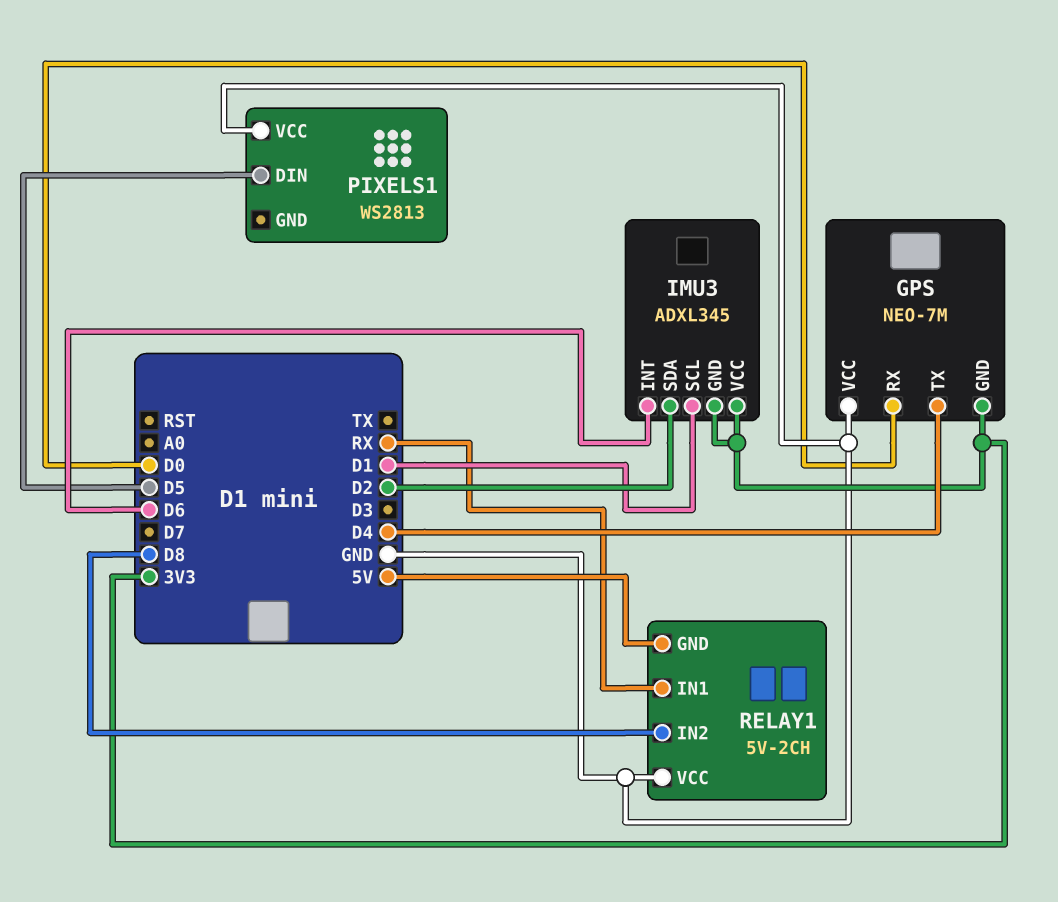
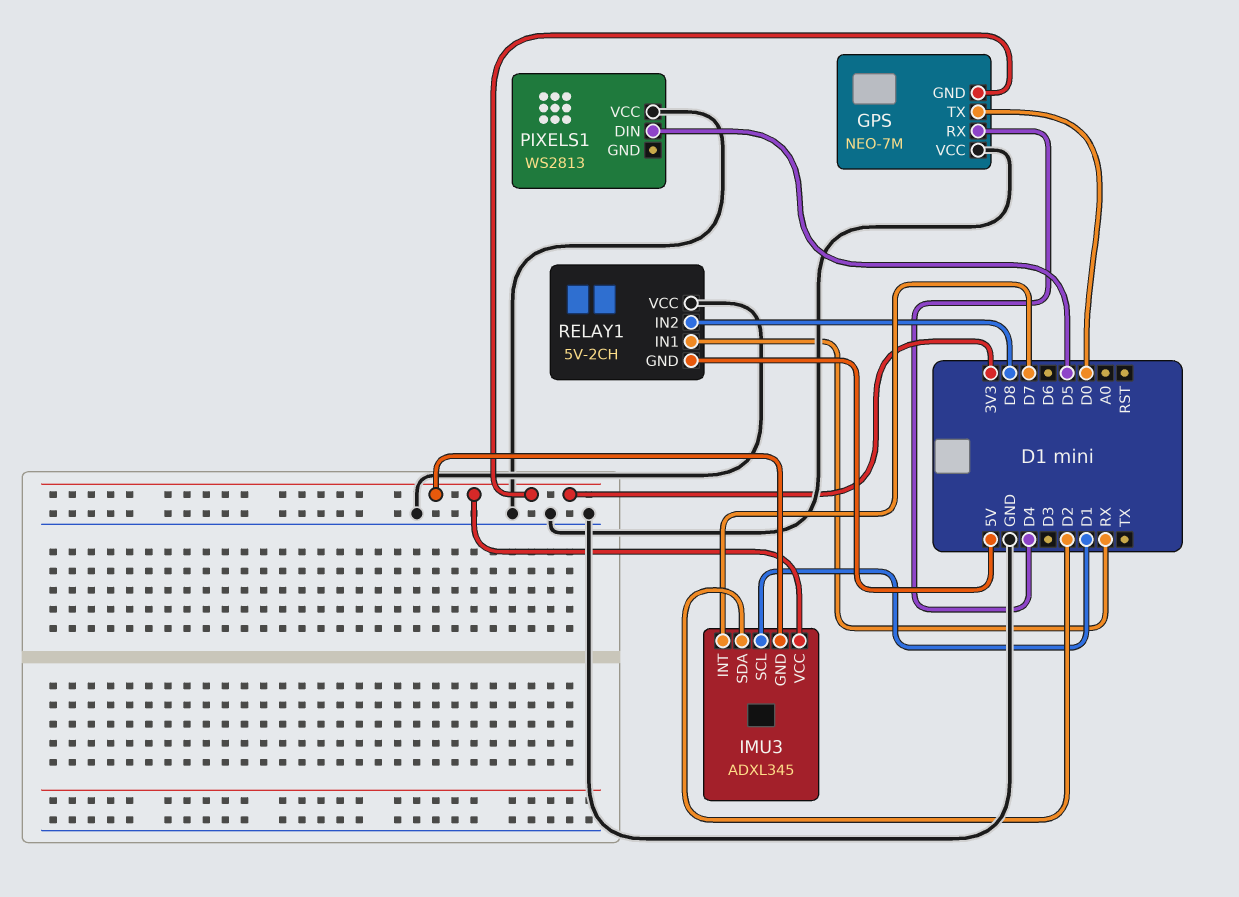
GPS pin RX: D0 -> D4
GPS pin TX: D4 -> D0
IMU3 pin INT: D6 -> D7

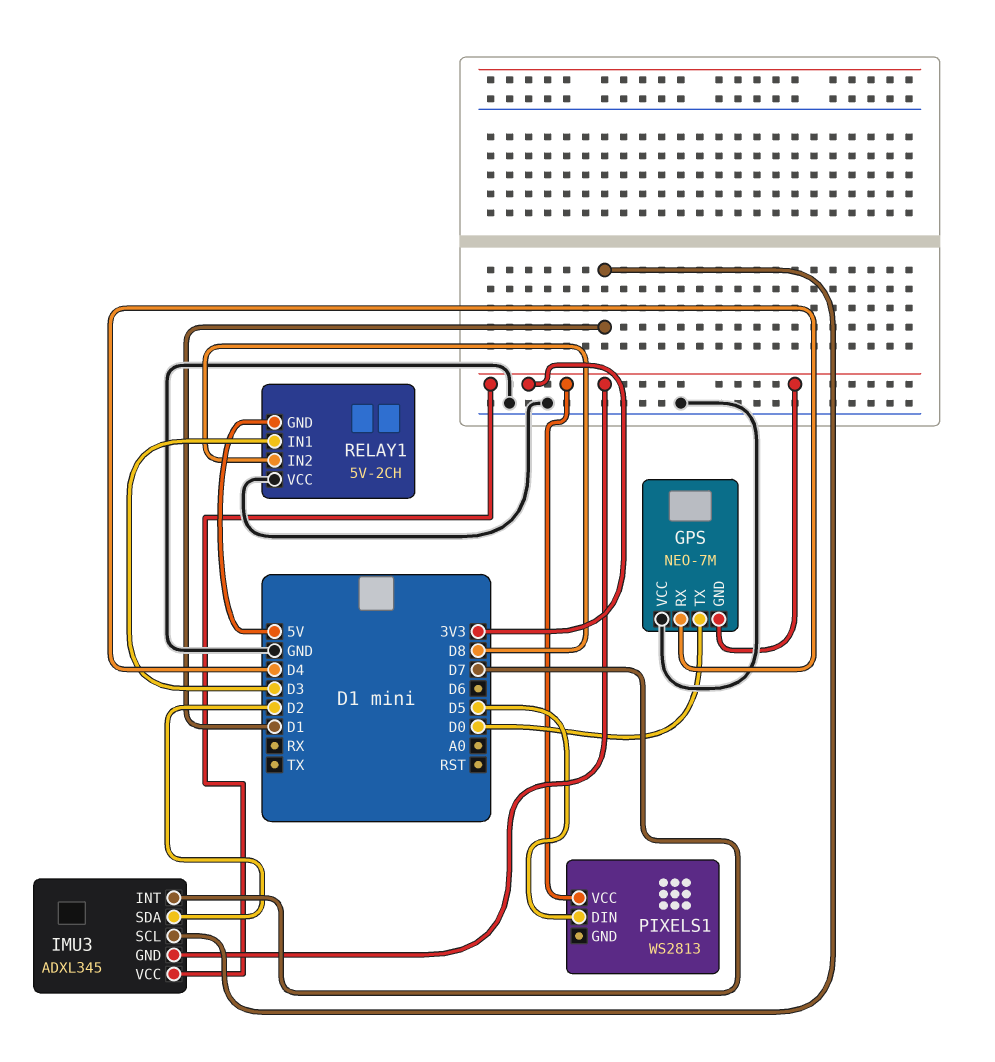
PIXELS1 pin VCC: GND -> 3V3
RELAY1 pin IN1: RX -> D3

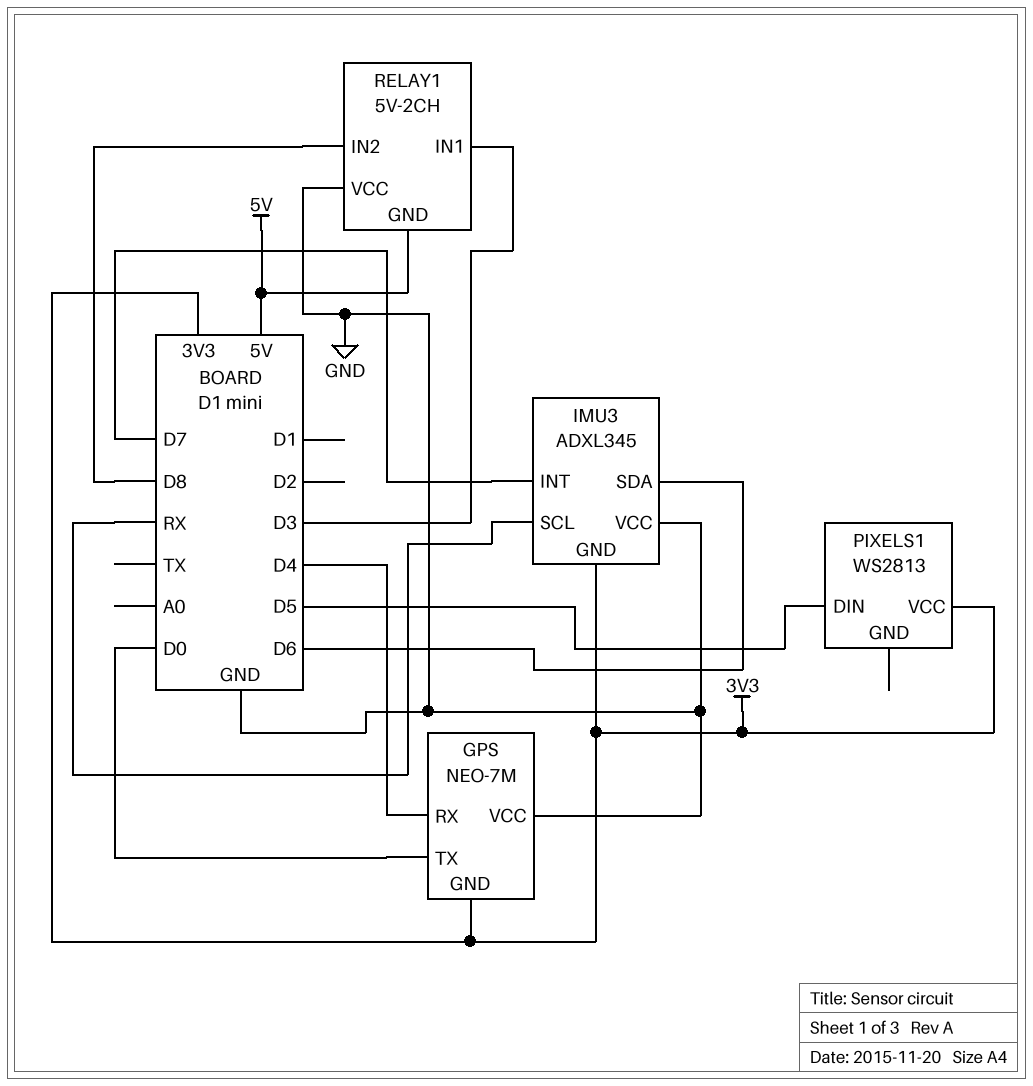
IMU3 pin SCL: D1 -> RX
IMU3 pin SDA: D2 -> D6
IMU3 pin VCC: 3V3 -> GND

